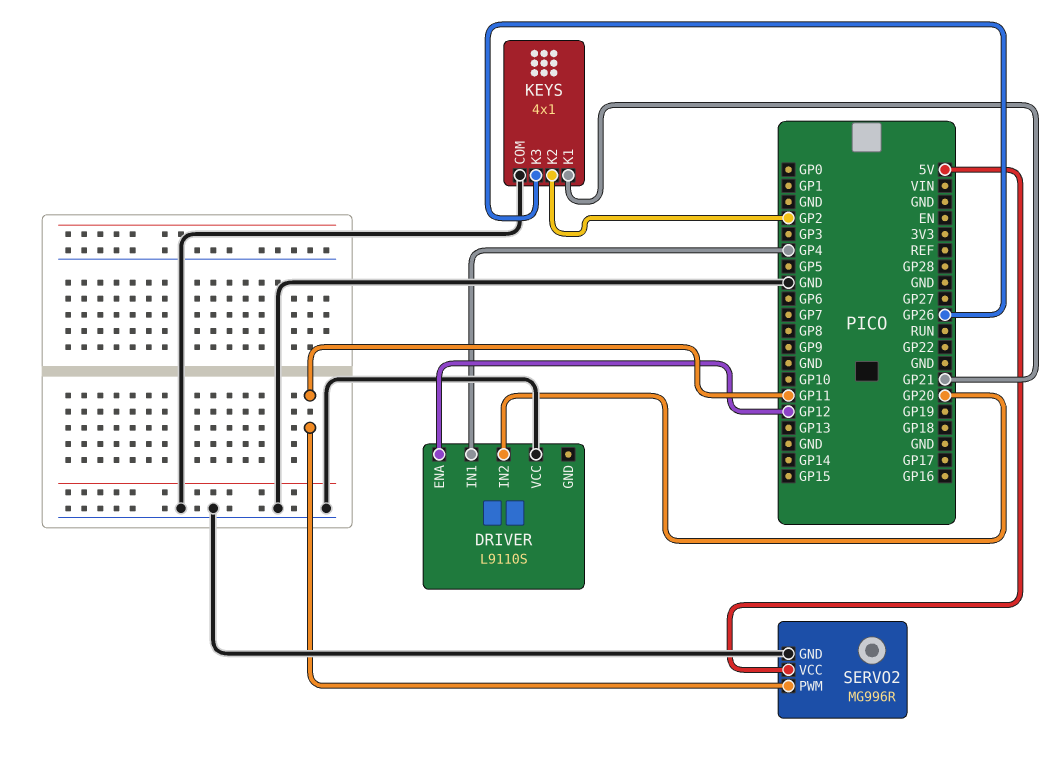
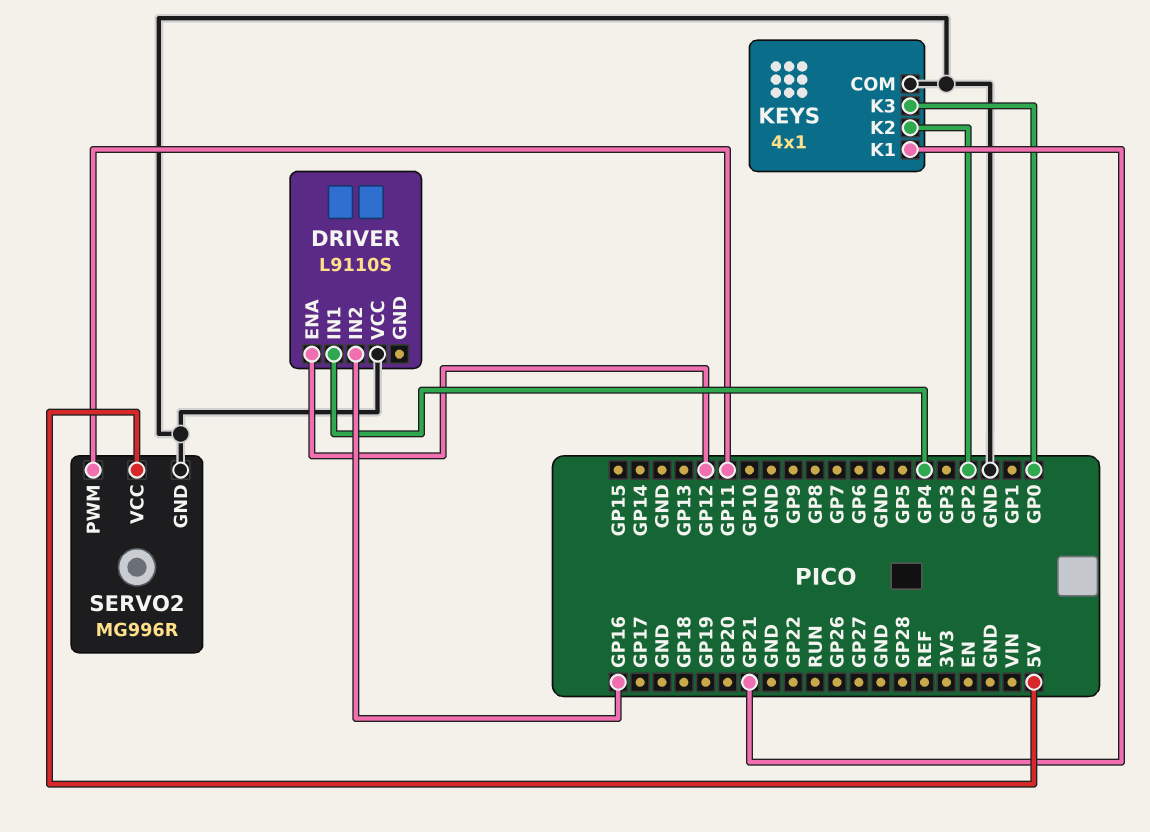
DRIVER pin IN2: GP20 -> GP16
KEYS pin K3: GP26 -> GP0

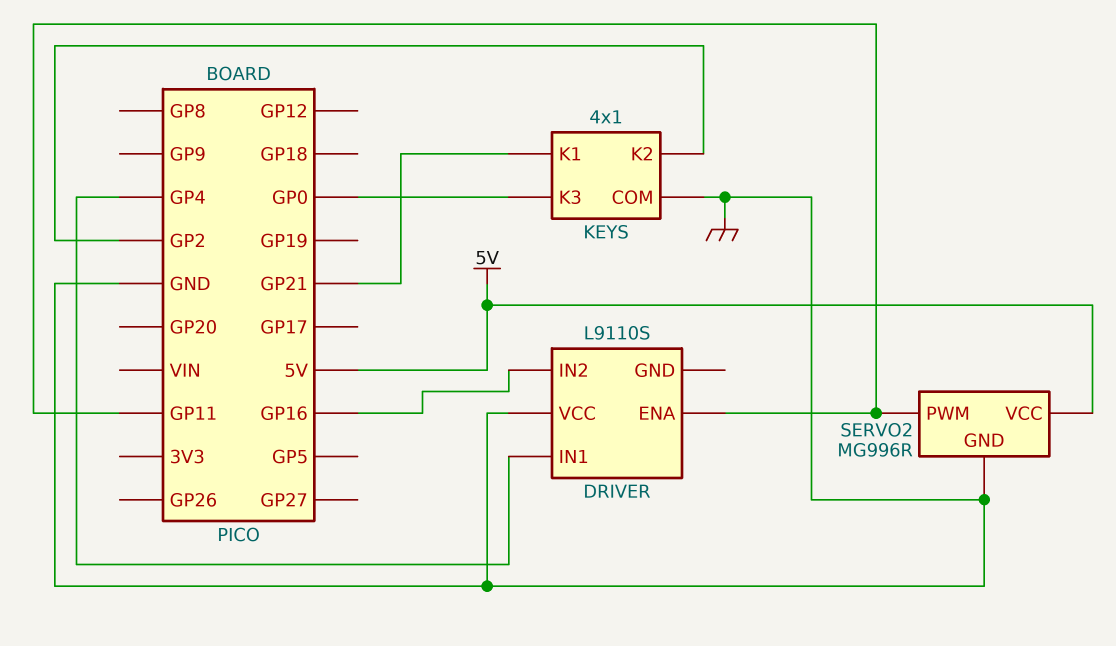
DRIVER pin ENA: GP12 -> GP11

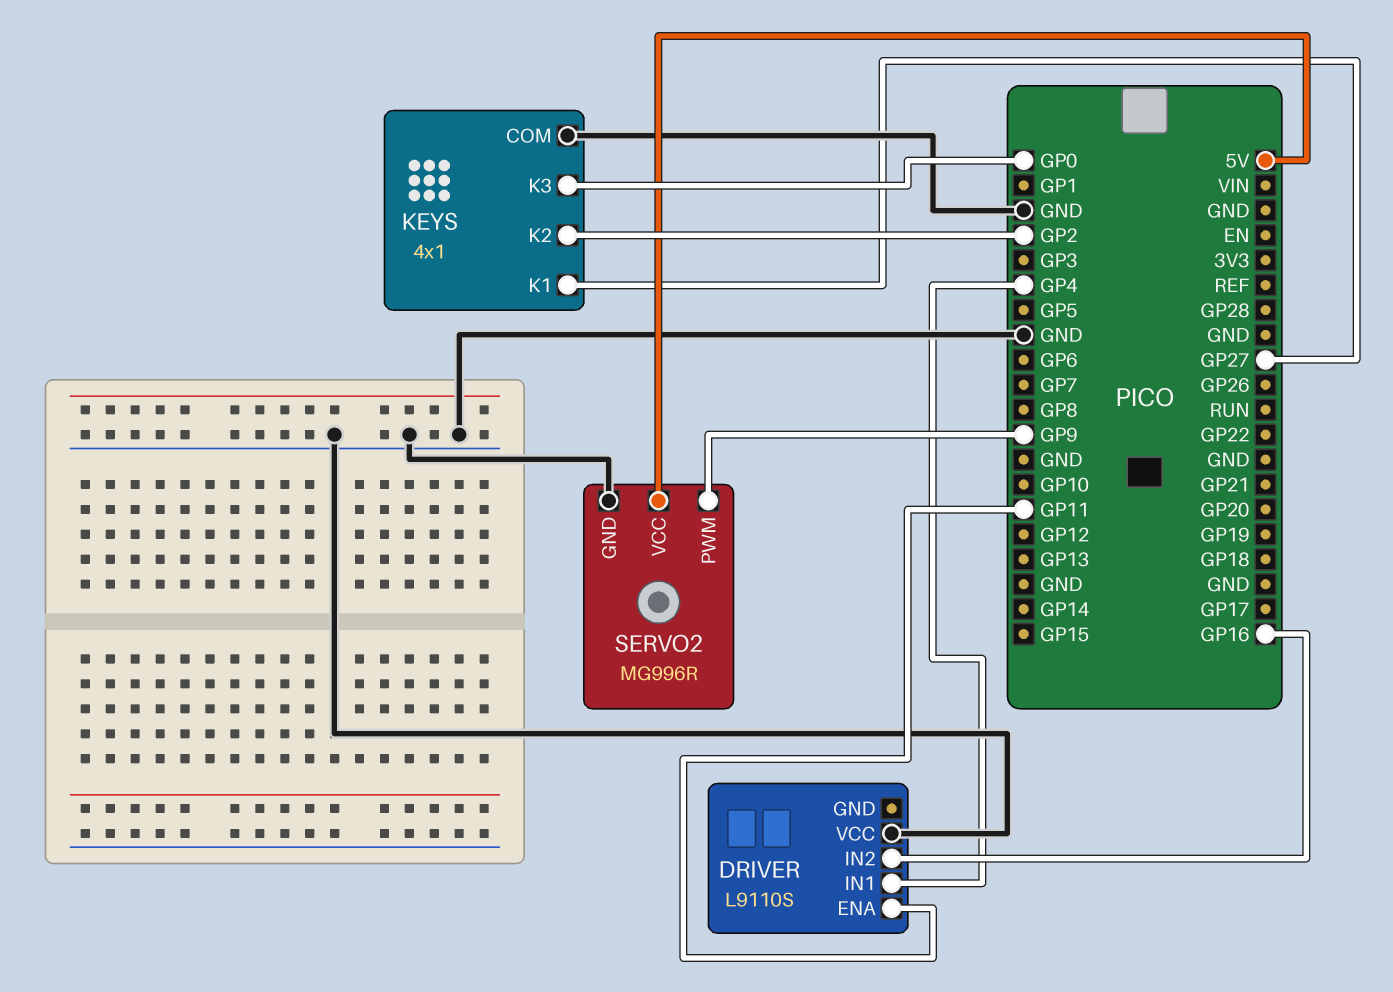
KEYS pin K1: GP21 -> GP27
SERVO2 pin PWM: GP11 -> GP9

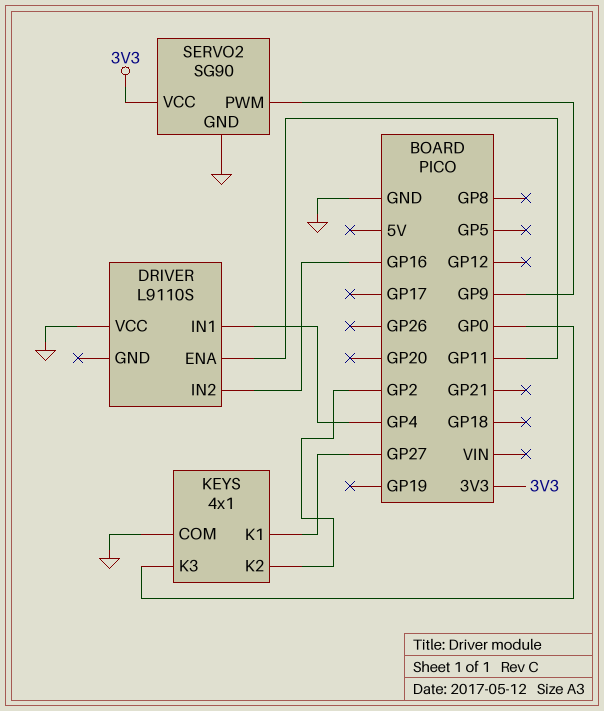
SERVO2: MG996R -> SG90
SERVO2 pin VCC: 5V -> 3V3

